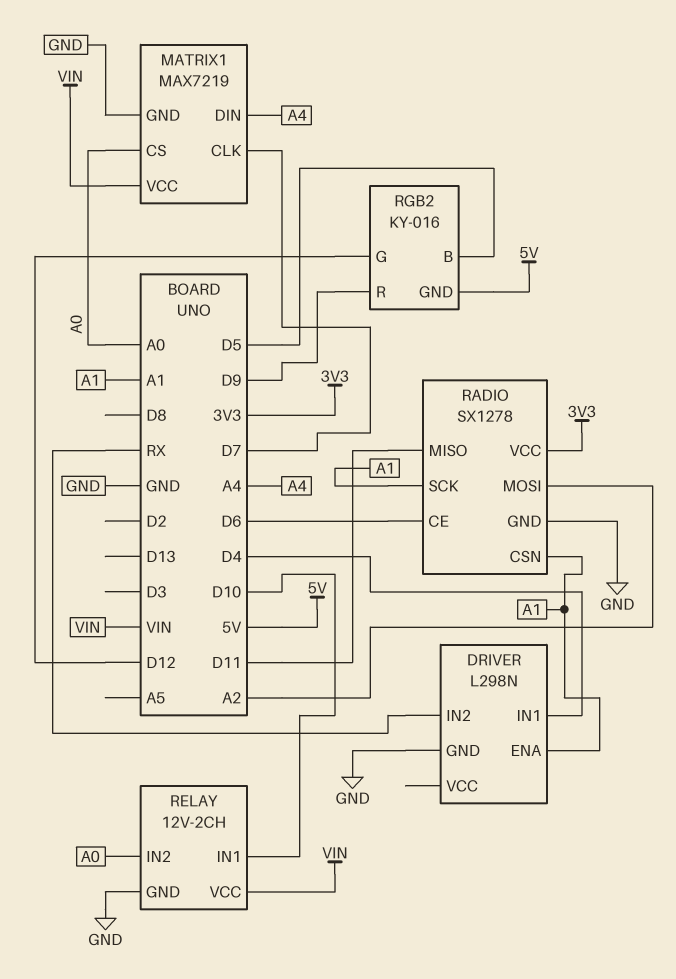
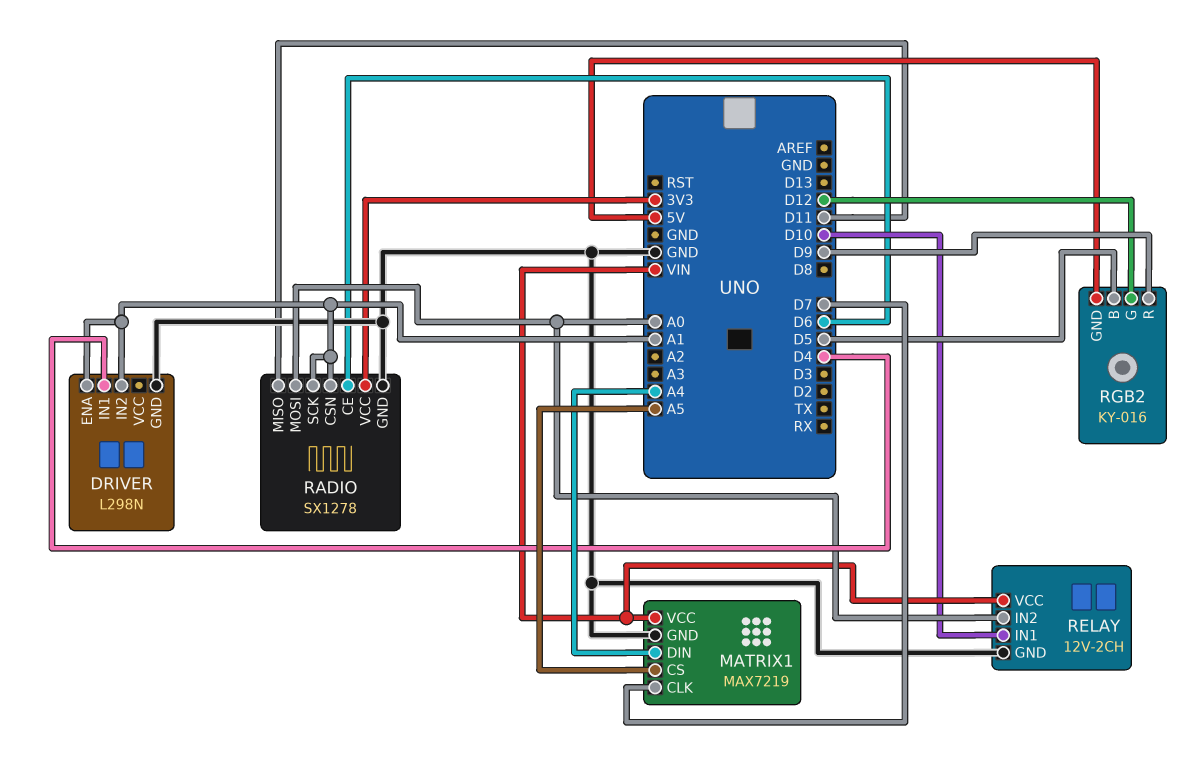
DRIVER pin IN2: RX -> A1
MATRIX1 pin CS: A0 -> A5
RADIO pin MOSI: A2 -> A0

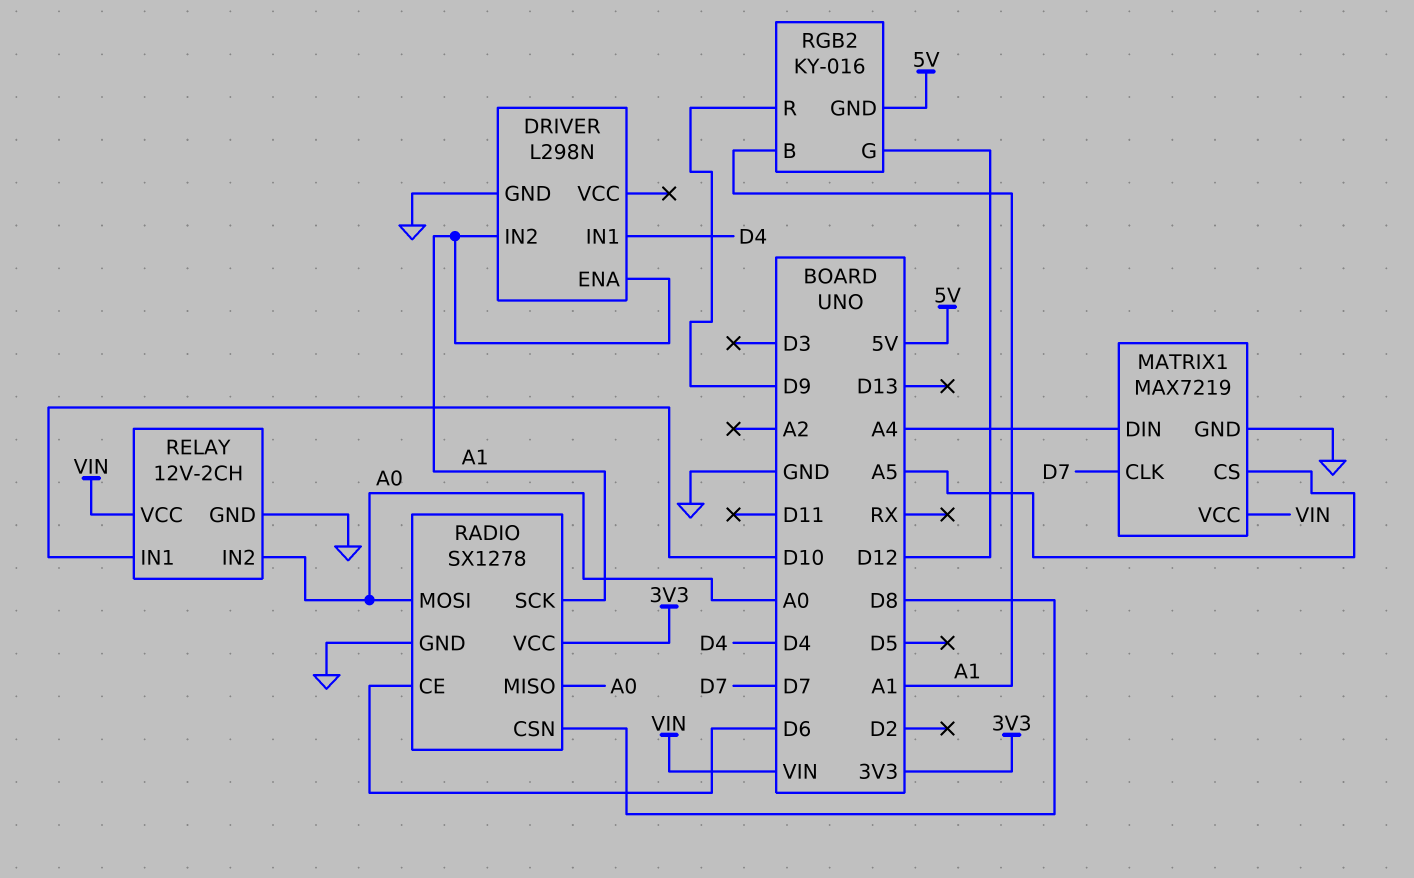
RADIO pin CSN: A1 -> D8
RADIO pin MISO: D11 -> A0
RGB2 pin B: D5 -> A1

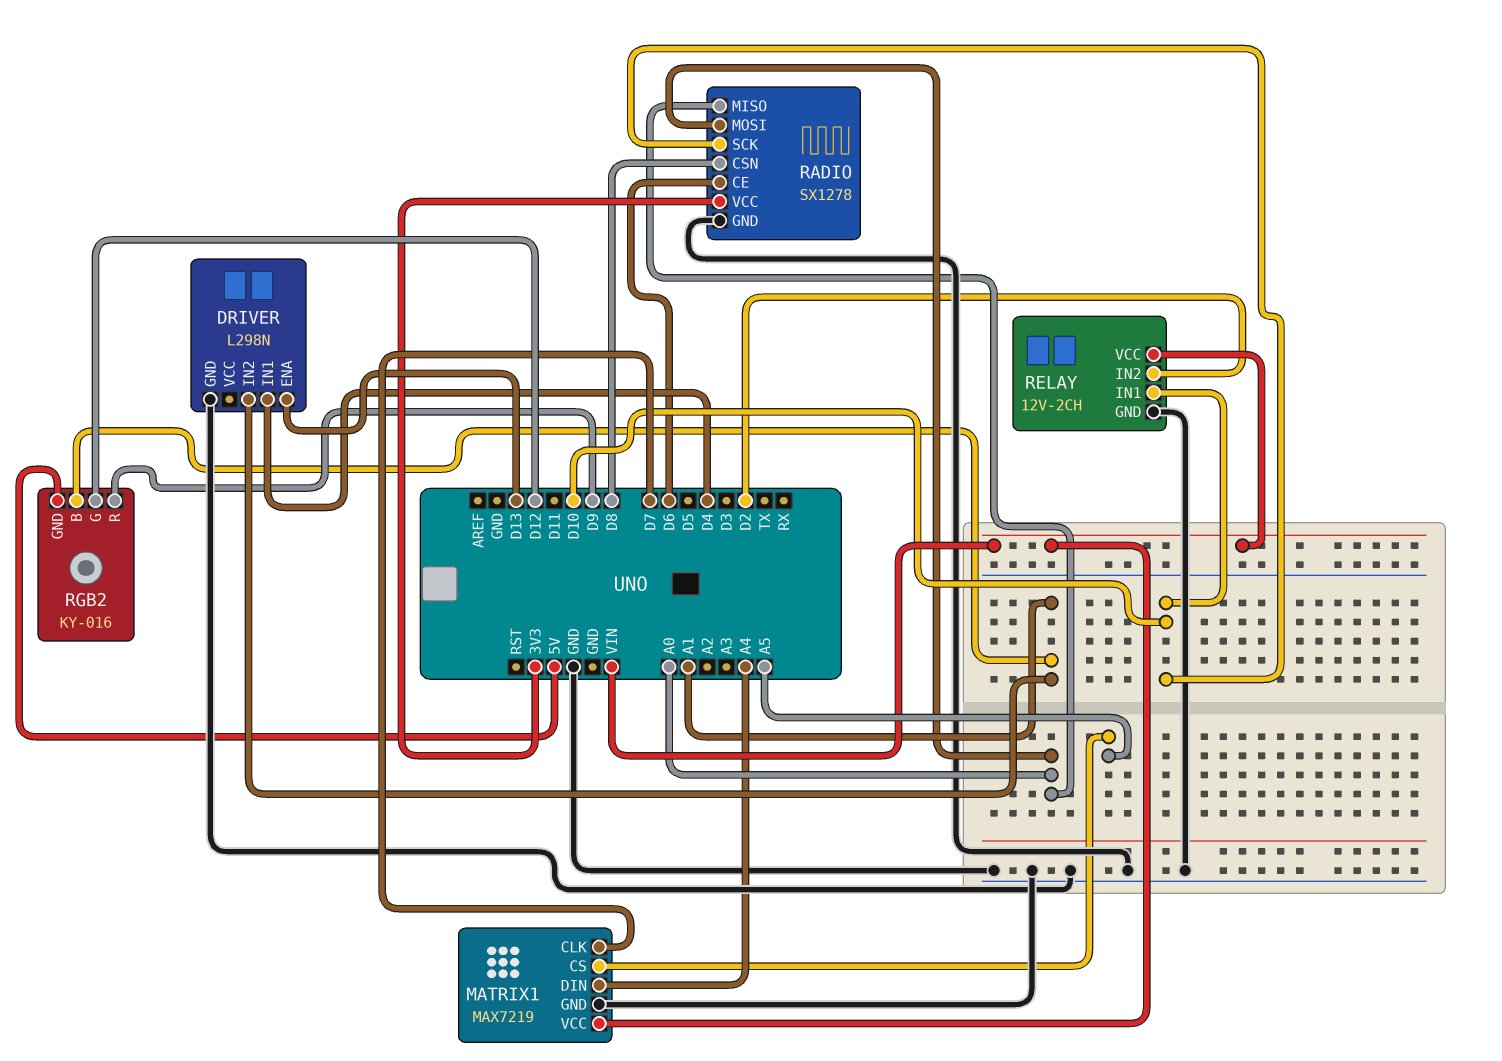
DRIVER pin ENA: A1 -> D13
RADIO pin SCK: A1 -> D10
RELAY pin IN2: A0 -> D2

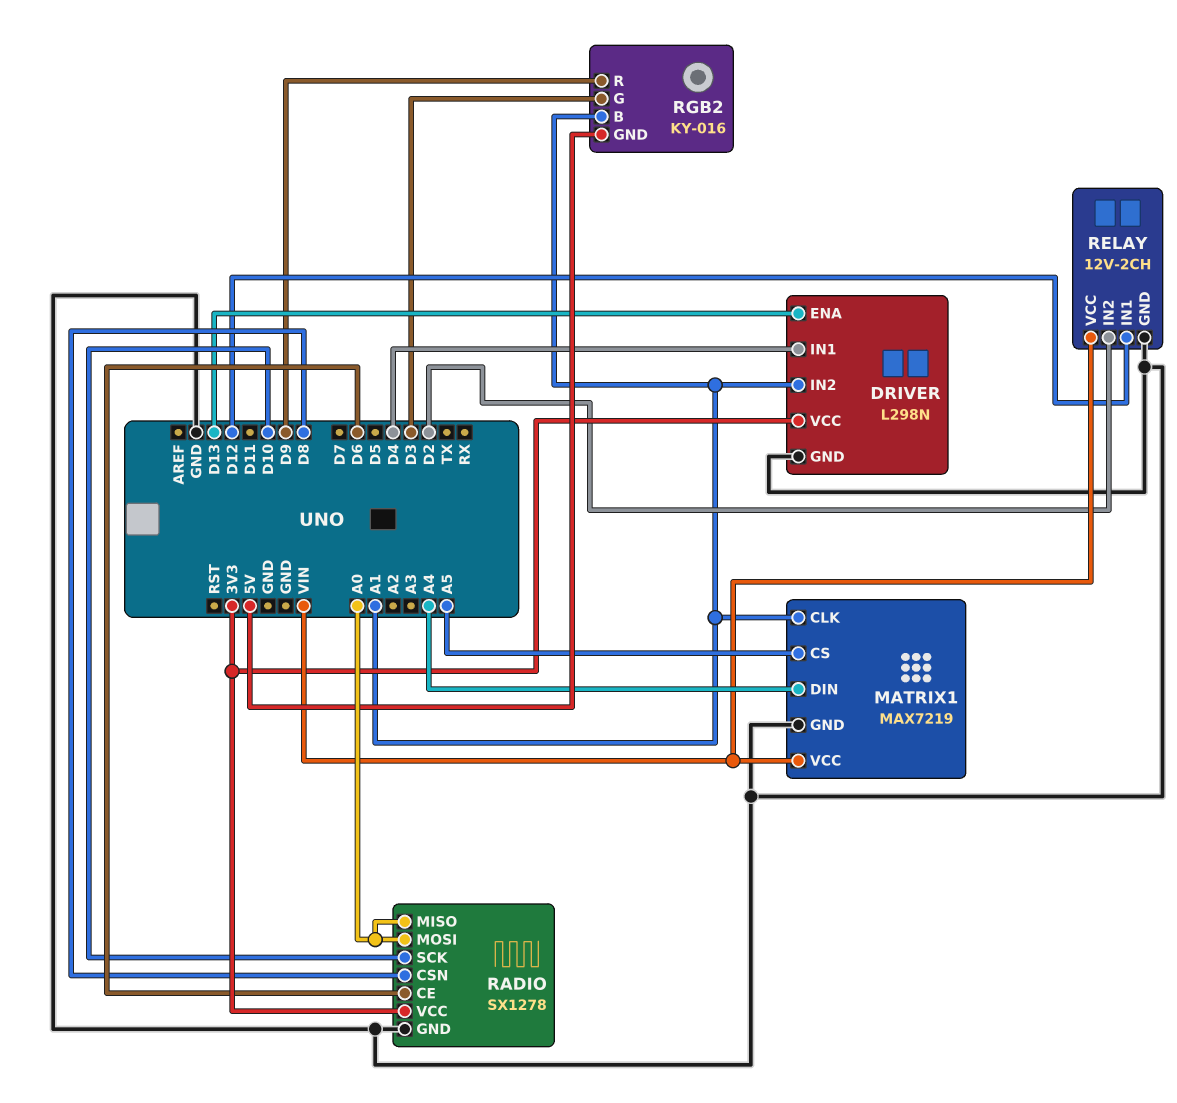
DRIVER pin VCC: none -> 3V3
MATRIX1 pin CLK: D7 -> A1
RELAY pin IN1: D10 -> D12
RGB2 pin G: D12 -> D3

